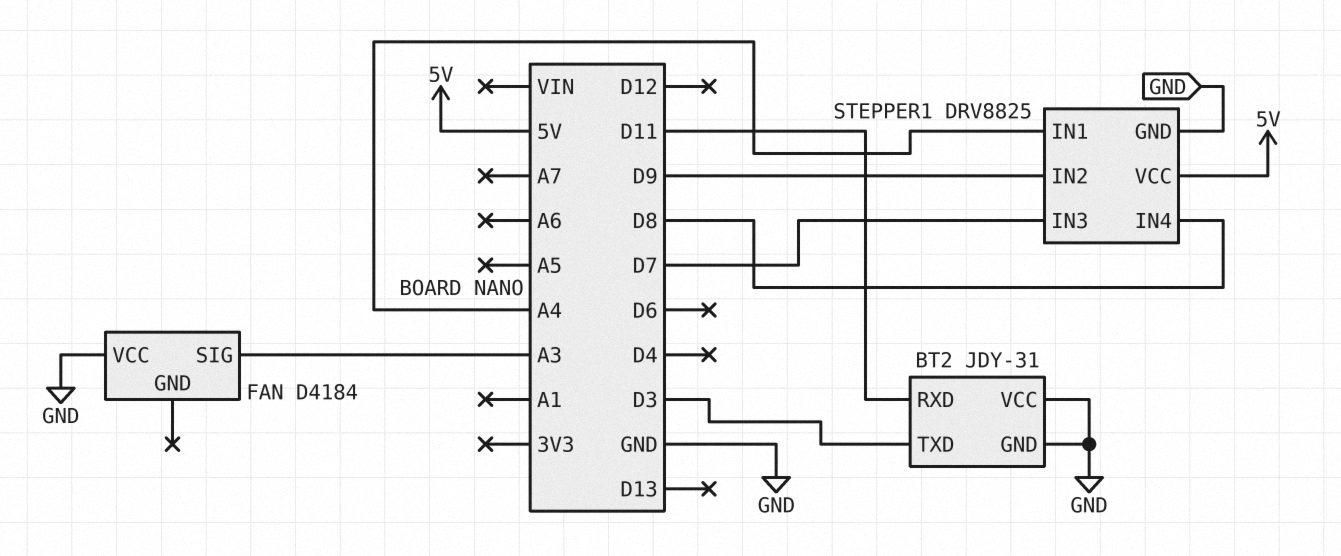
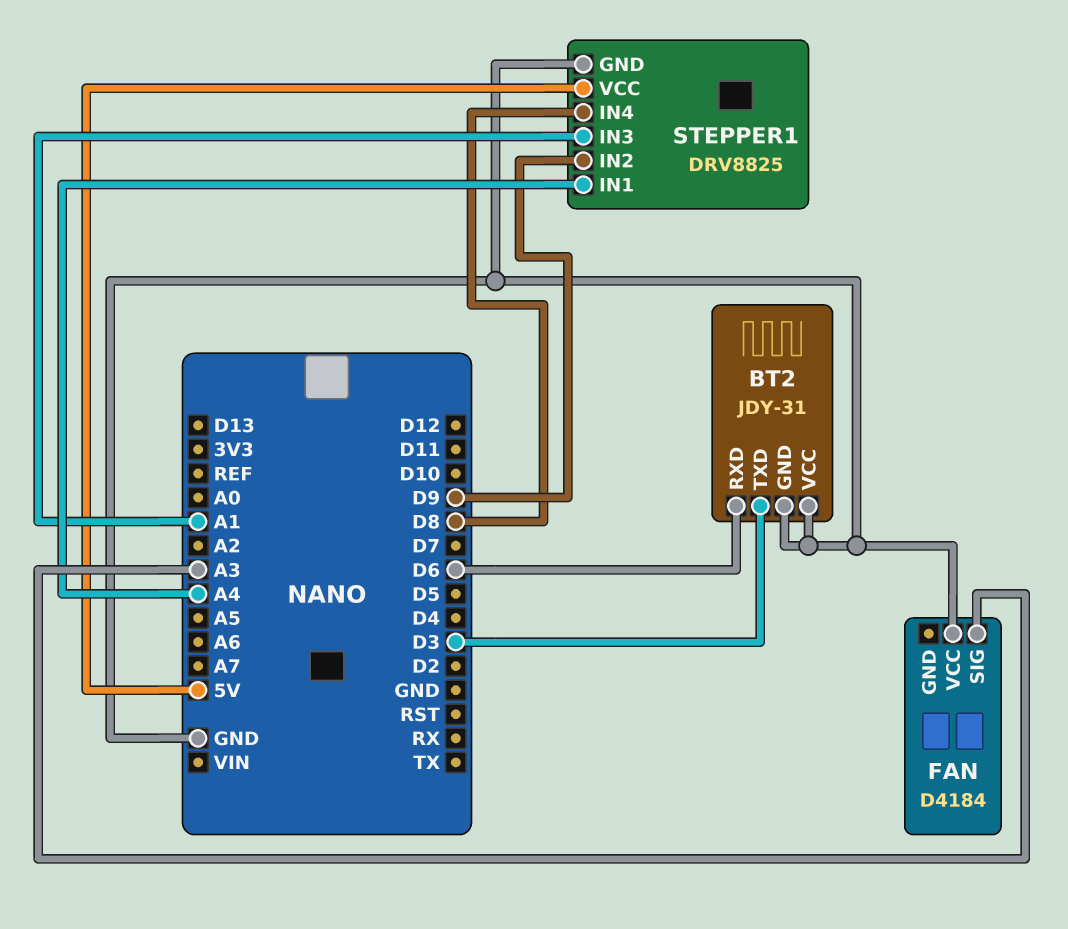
BT2 pin RXD: D11 -> D6
STEPPER1 pin IN3: D7 -> A1

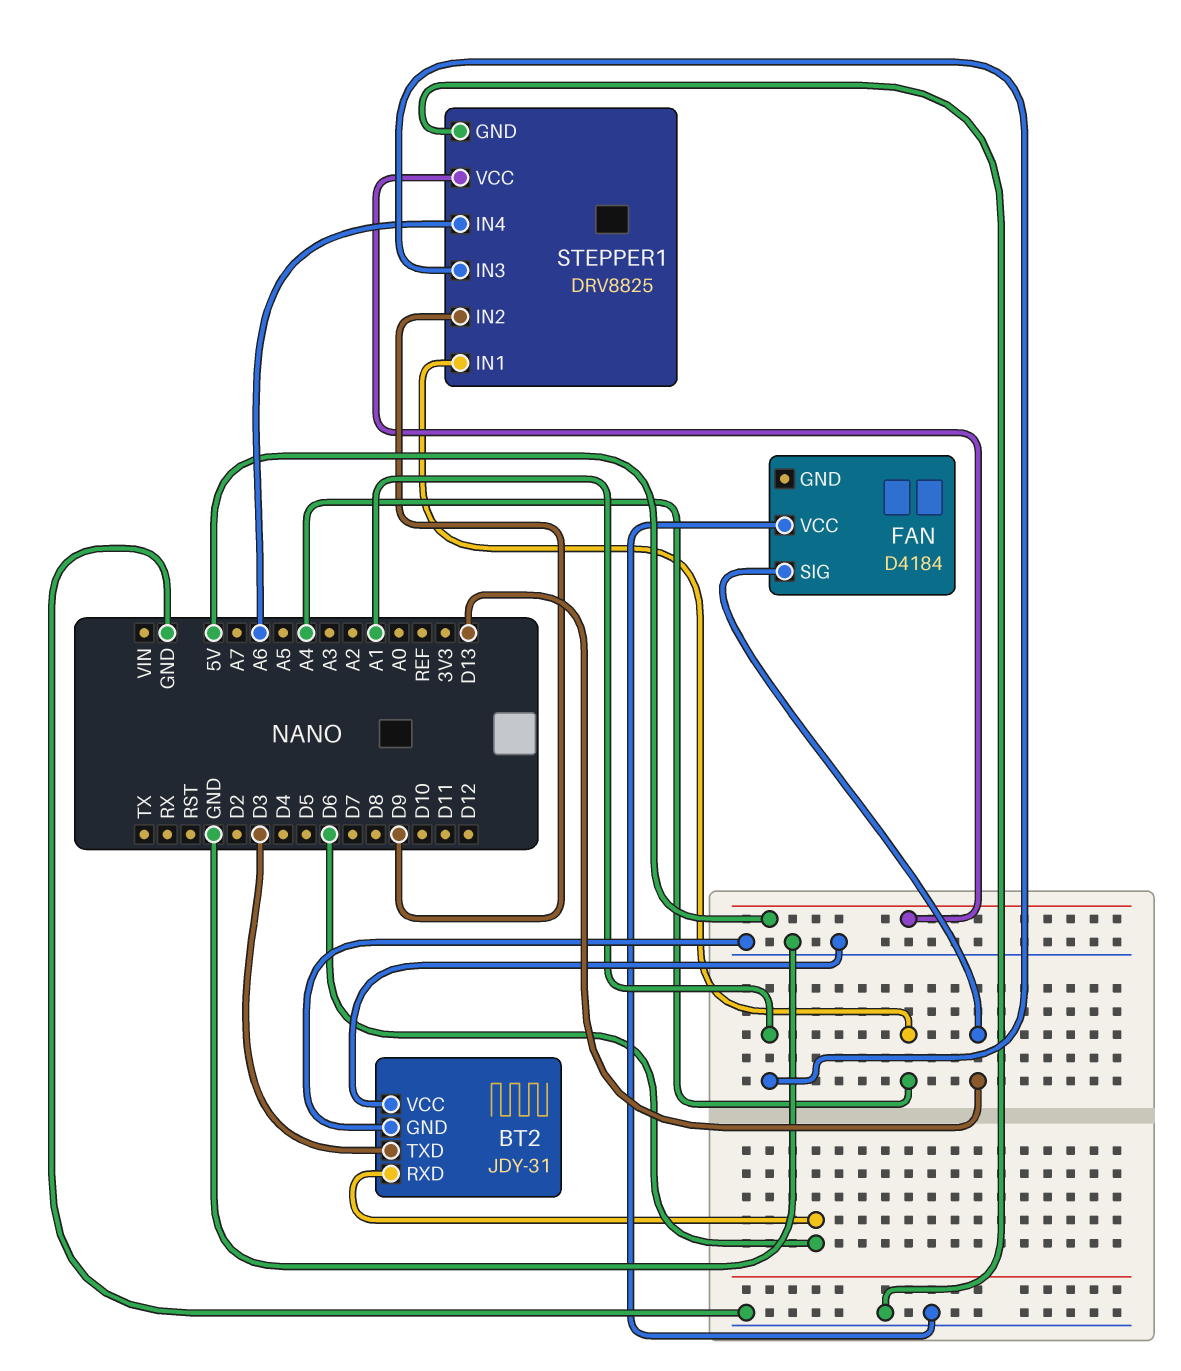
FAN pin SIG: A3 -> D13
STEPPER1 pin IN4: D8 -> A6

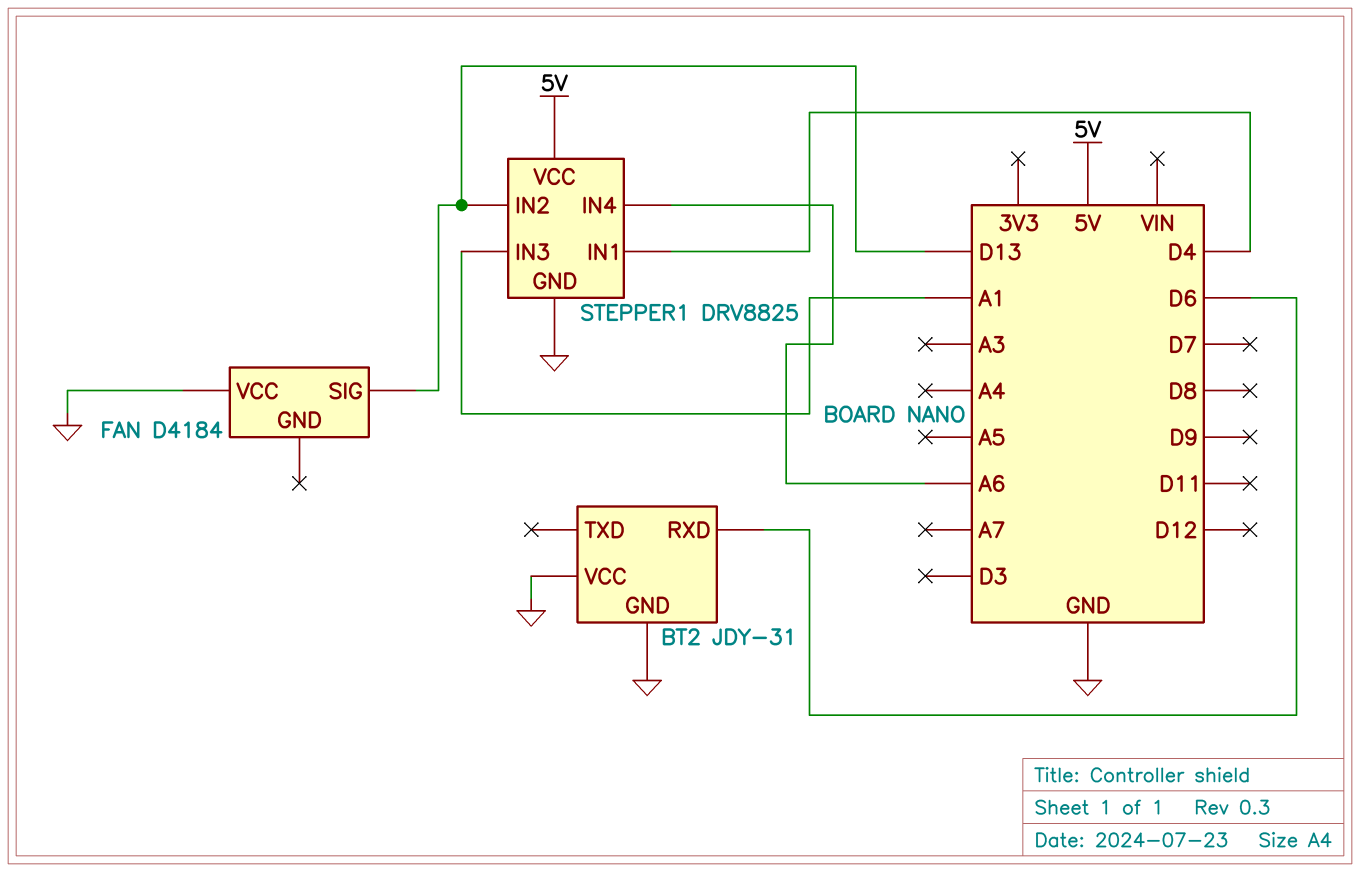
BT2 pin TXD: D3 -> none
STEPPER1 pin IN1: A4 -> D4
STEPPER1 pin IN2: D9 -> D13

